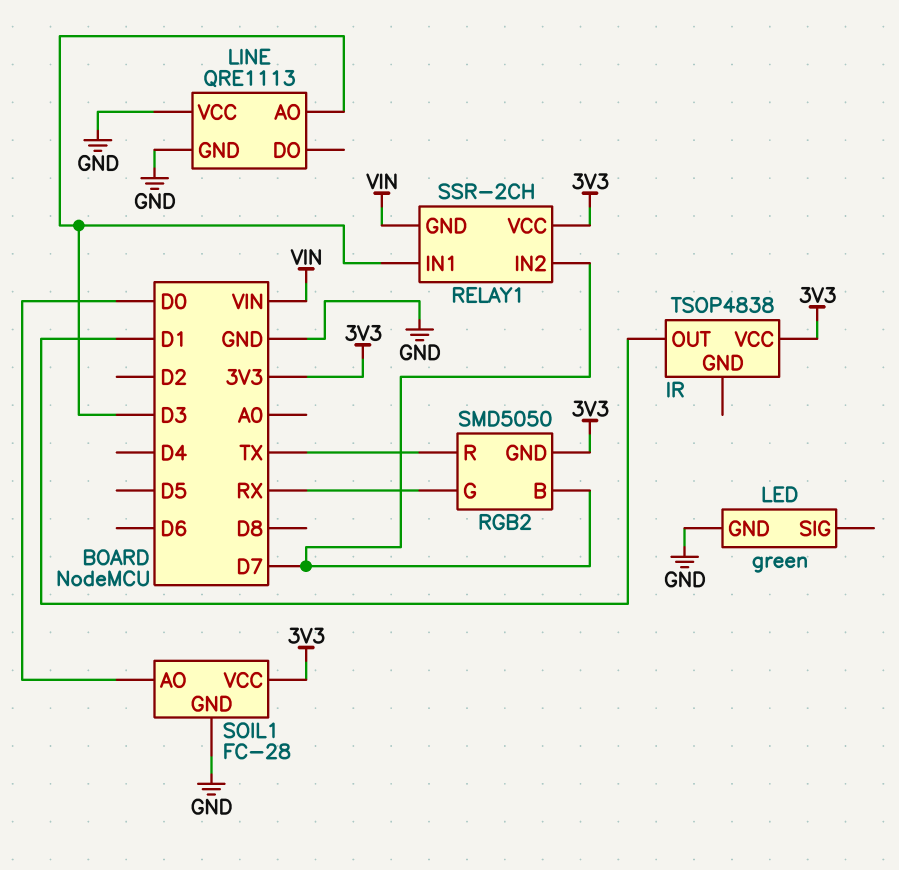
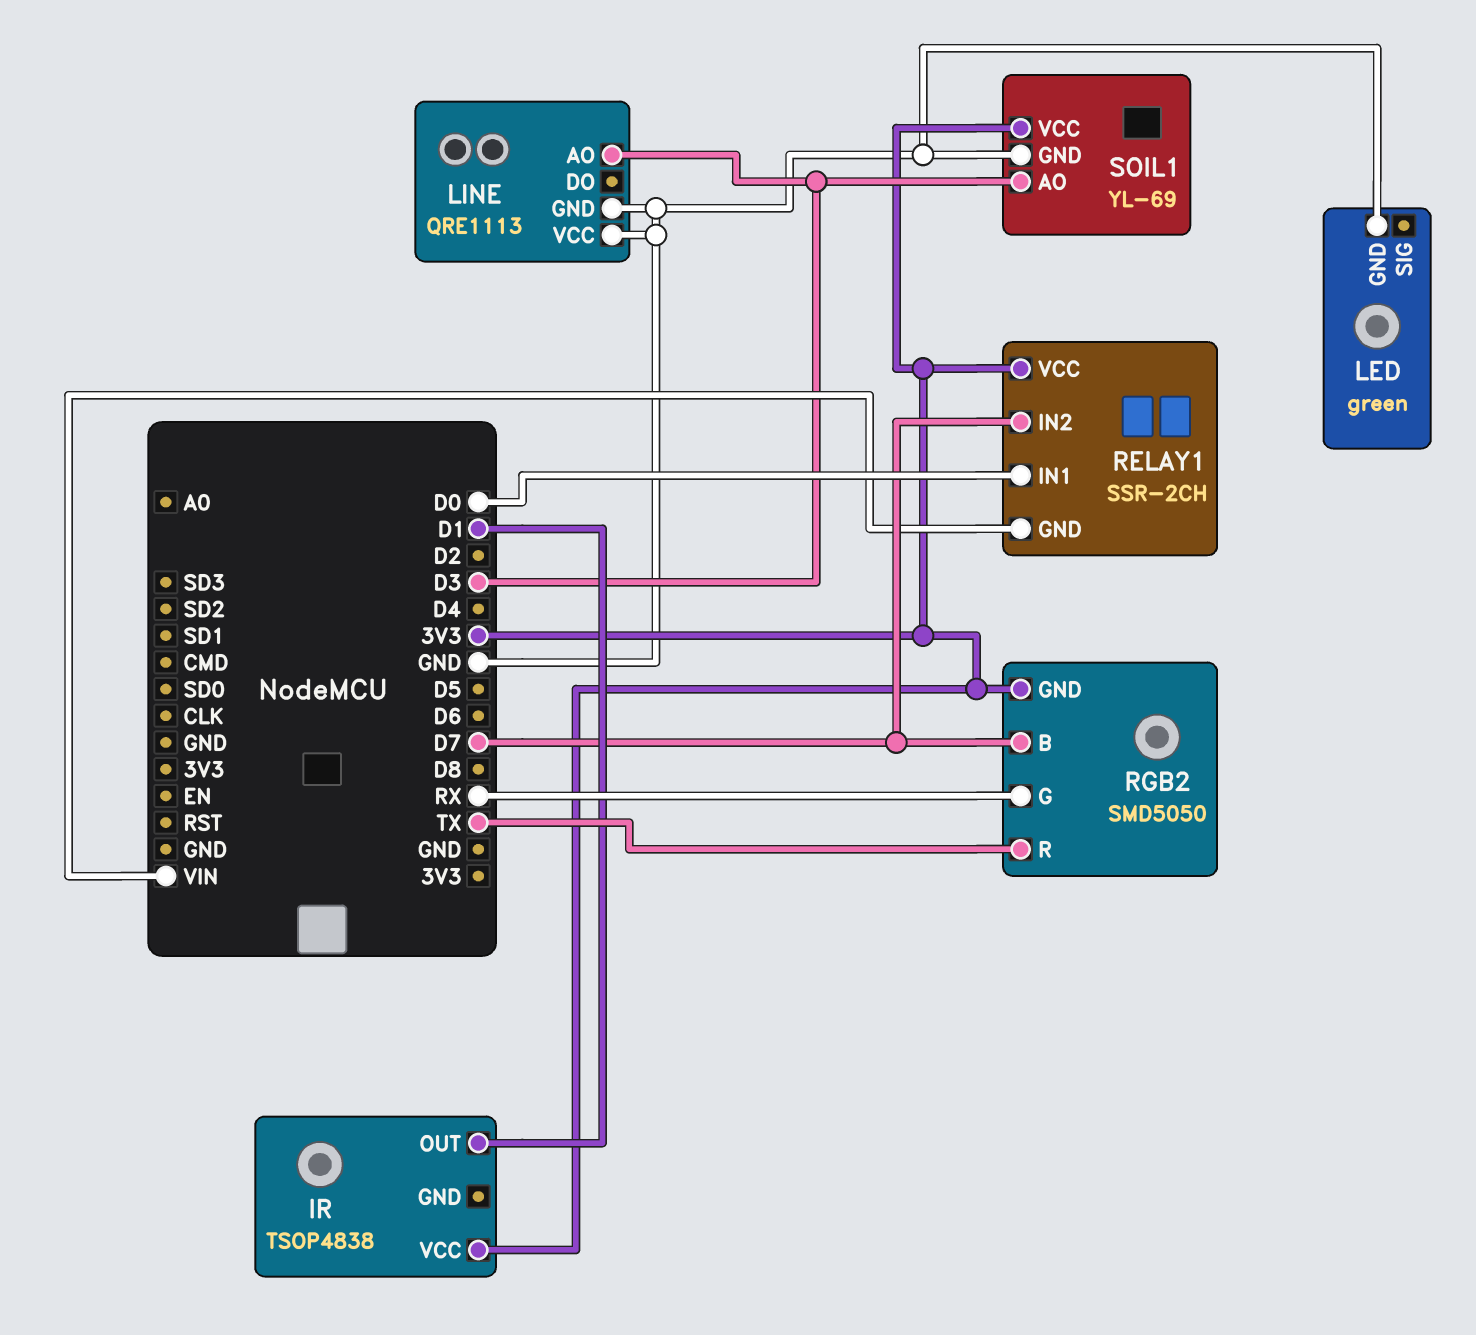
RELAY1 pin IN1: D3 -> D0
SOIL1: FC-28 -> YL-69
SOIL1 pin AO: D0 -> D3

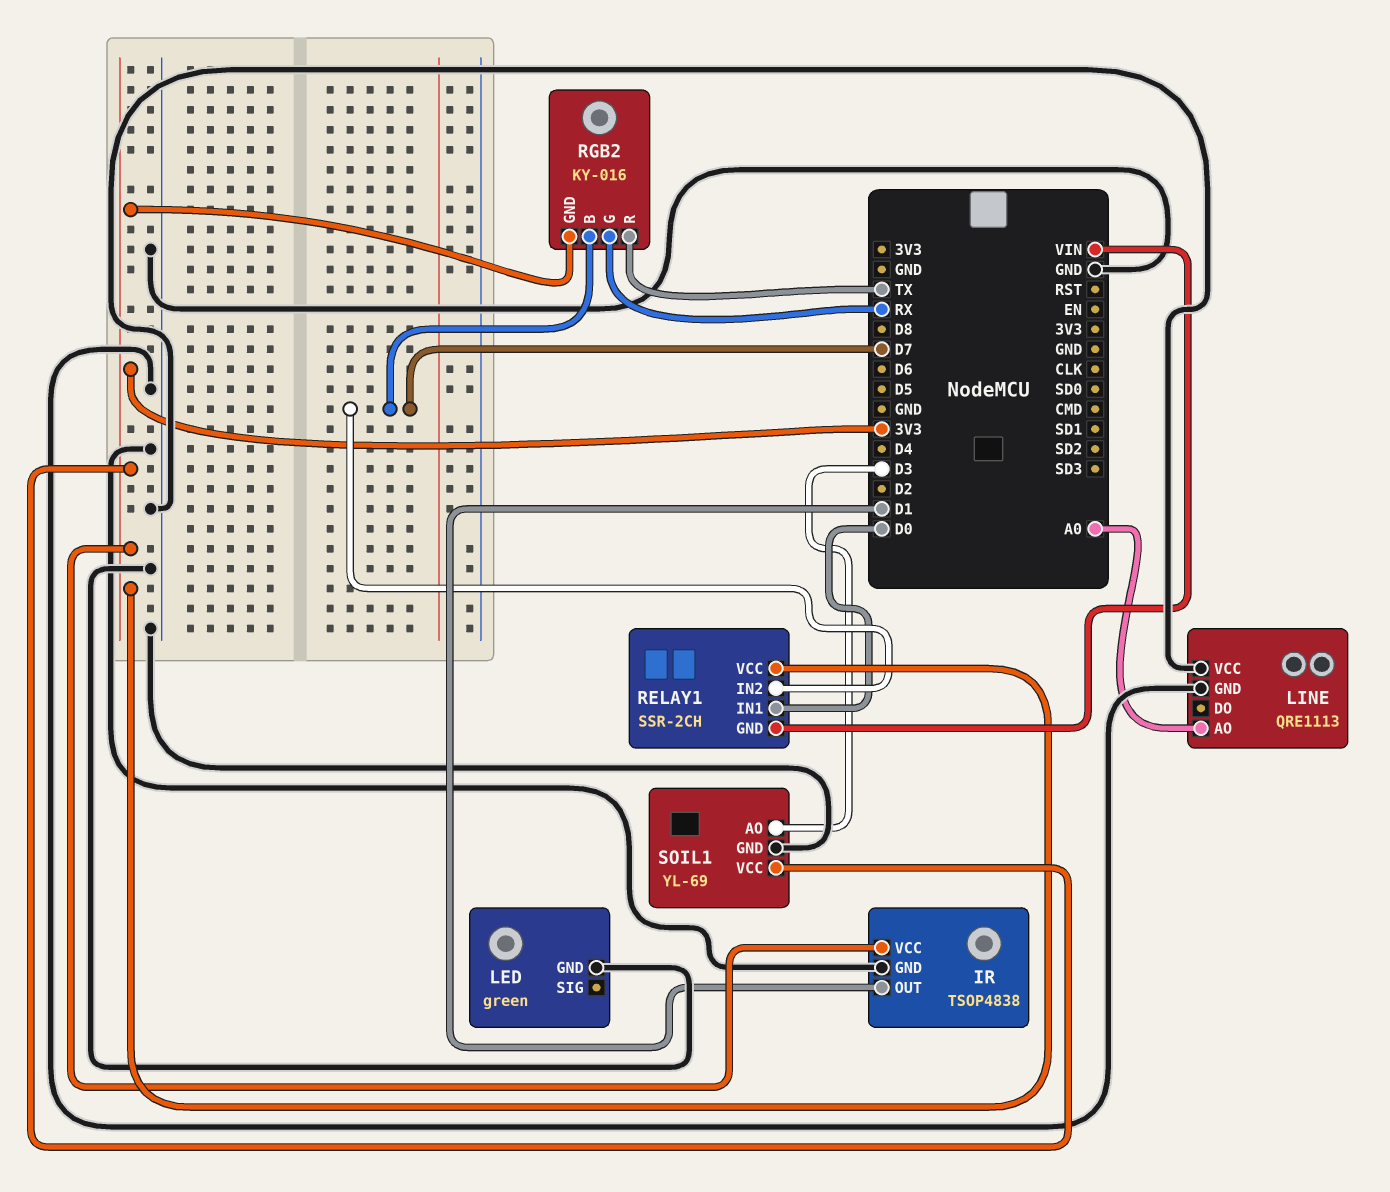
IR pin GND: none -> GND
LINE pin AO: D3 -> A0
RGB2: SMD5050 -> KY-016

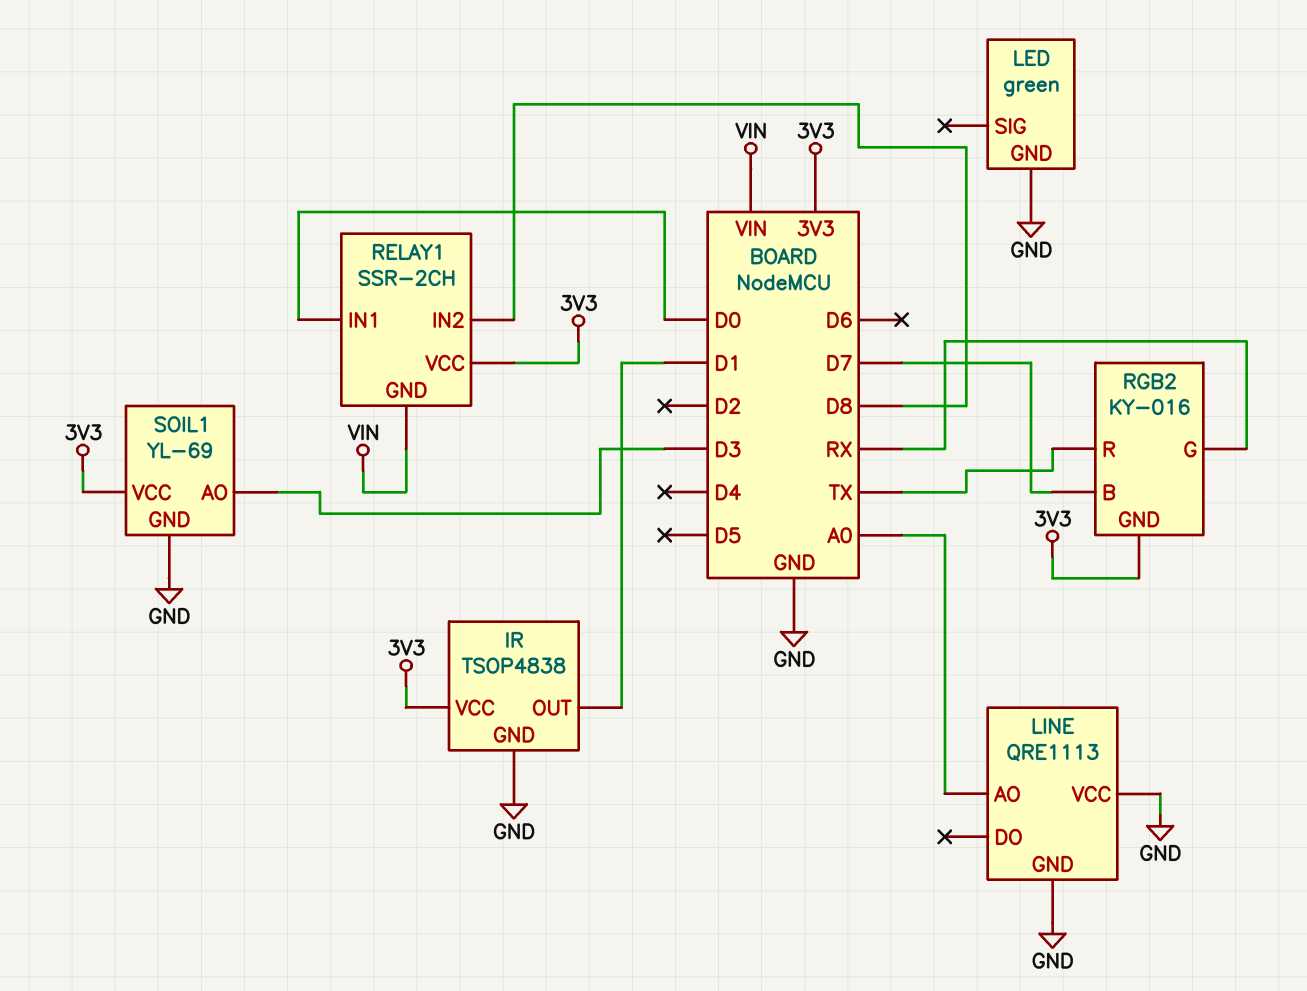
RELAY1 pin IN2: D7 -> D8

